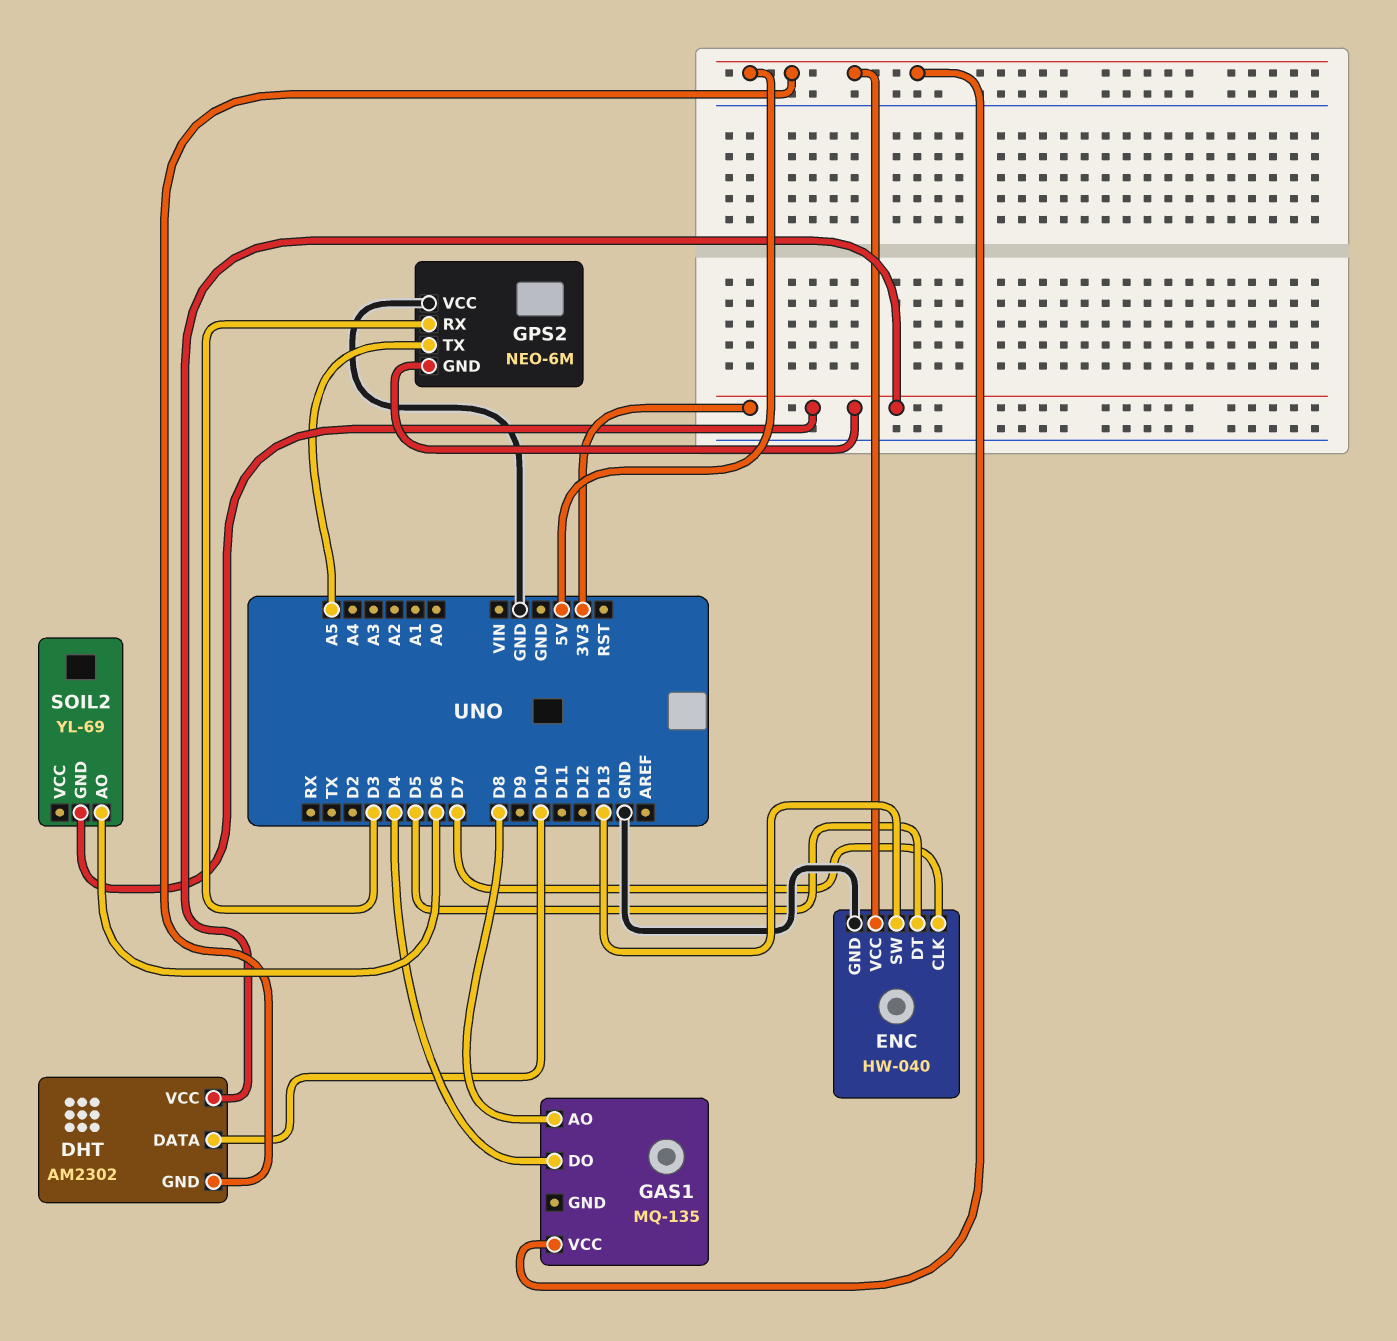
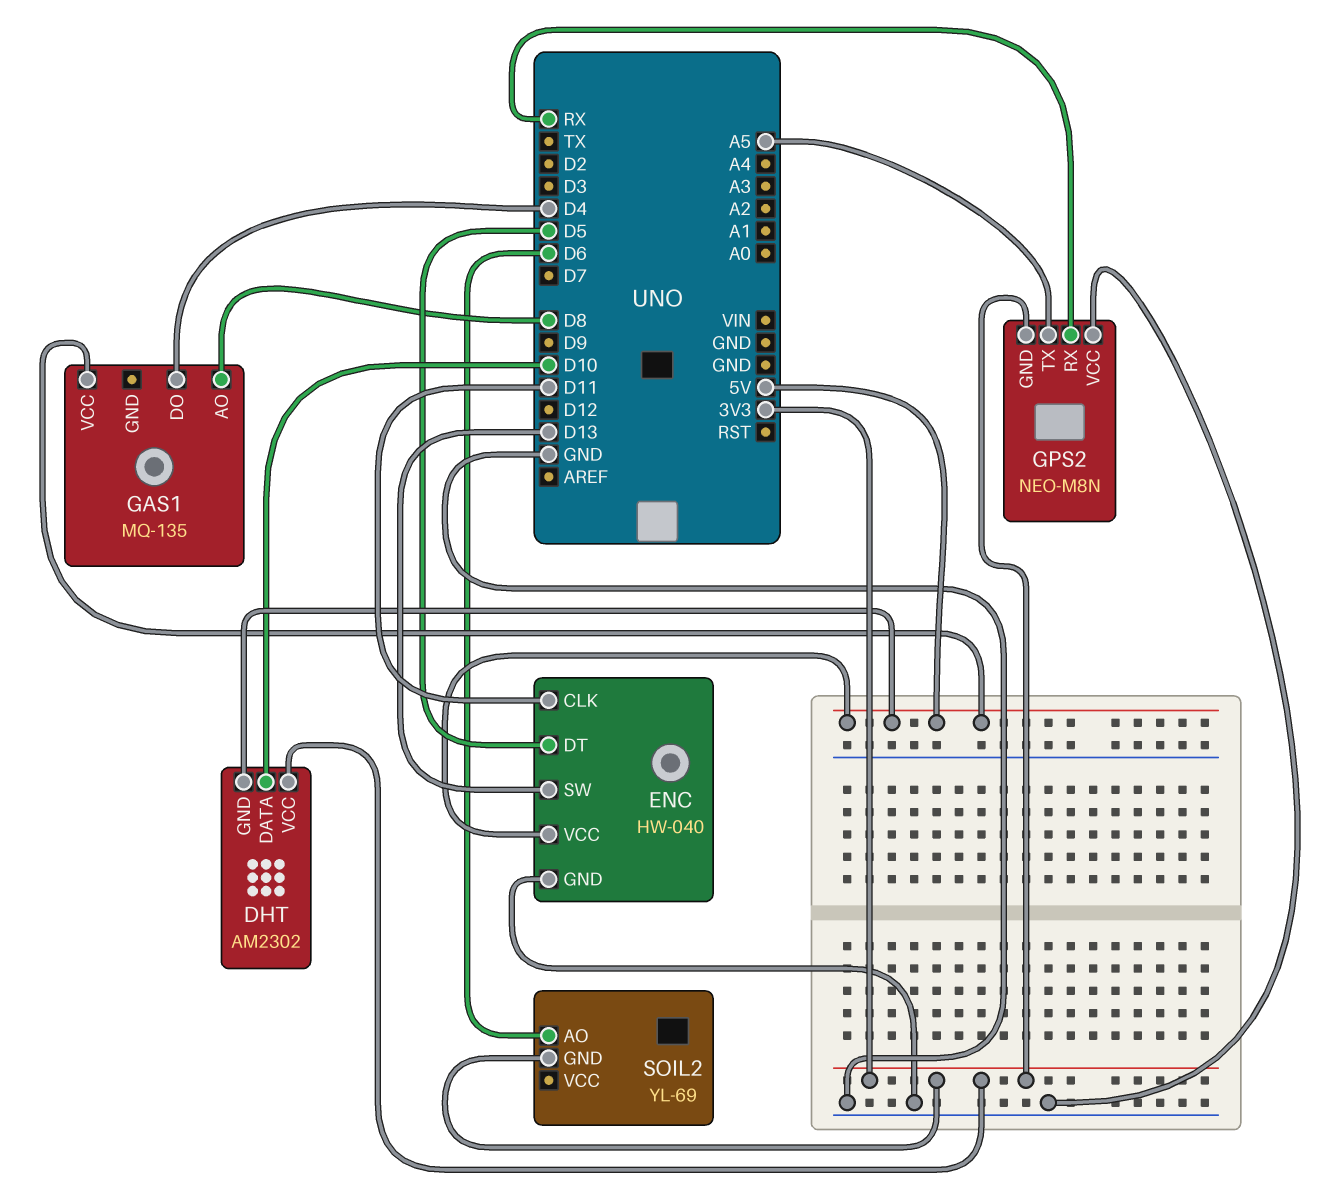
ENC pin CLK: D7 -> D11
GPS2: NEO-6M -> NEO-M8N
GPS2 pin RX: D3 -> RX

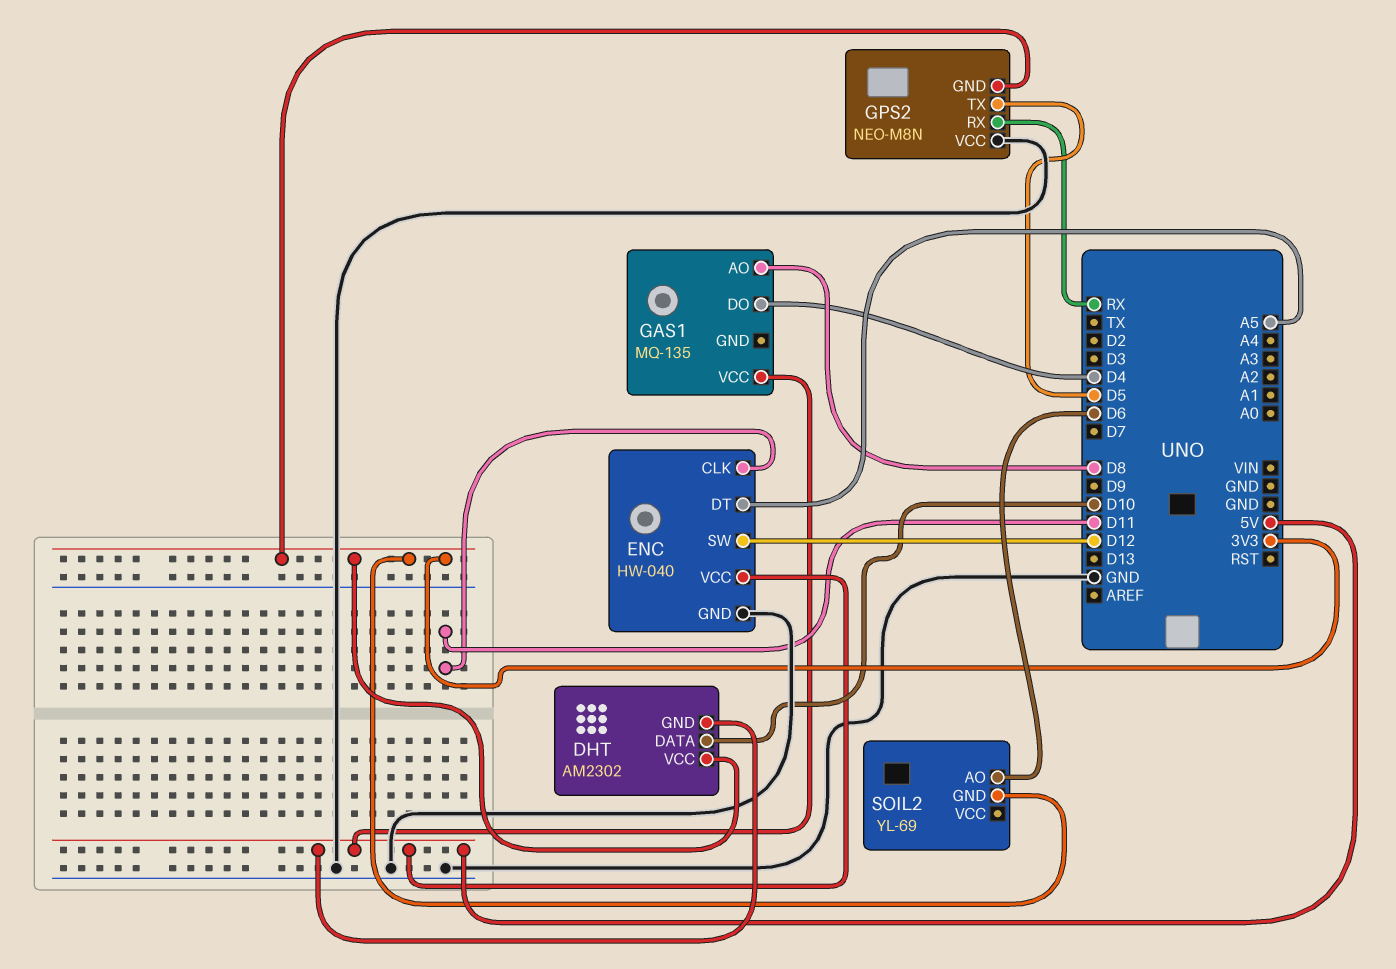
ENC pin DT: D5 -> A5
ENC pin SW: D13 -> D12
GPS2 pin TX: A5 -> D5

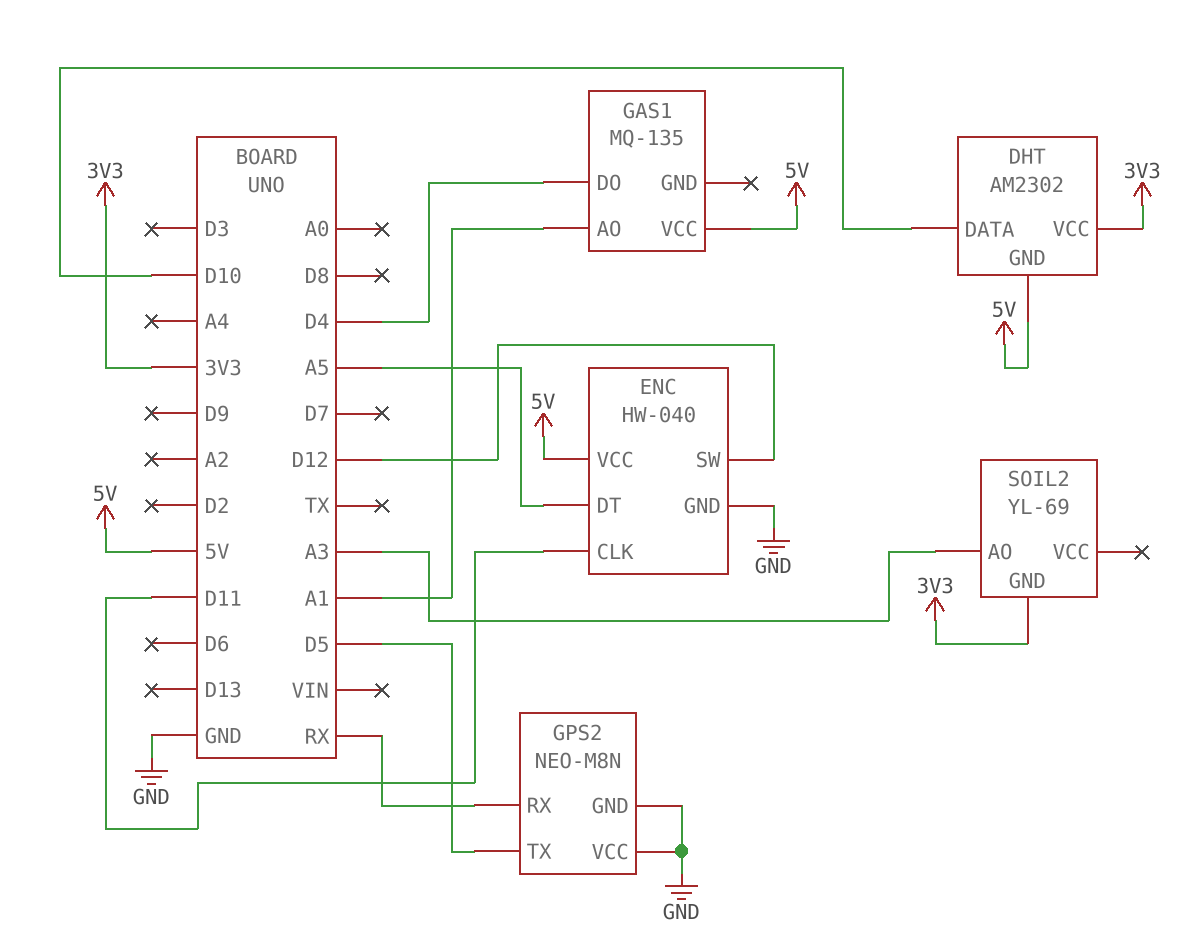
GAS1 pin AO: D8 -> A1
GPS2 pin GND: 3V3 -> GND
SOIL2 pin AO: D6 -> A3

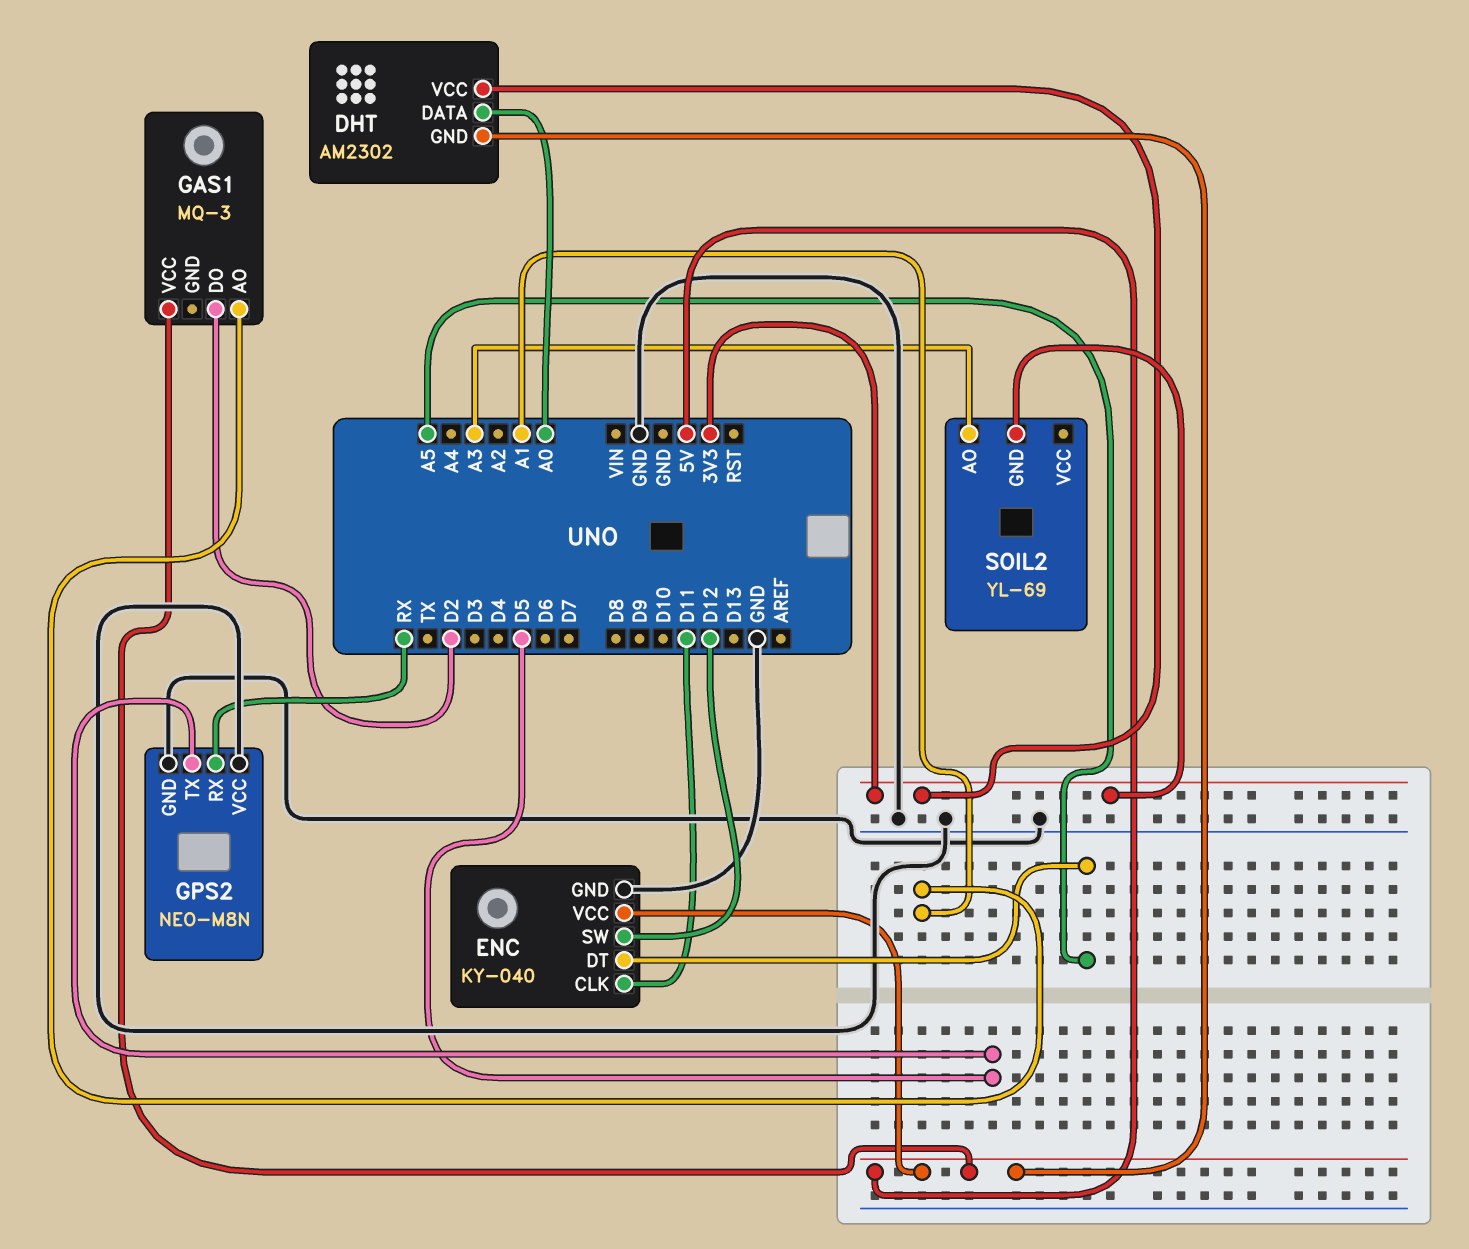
DHT pin DATA: D10 -> A0
ENC: HW-040 -> KY-040
GAS1: MQ-135 -> MQ-3
GAS1 pin DO: D4 -> D2

